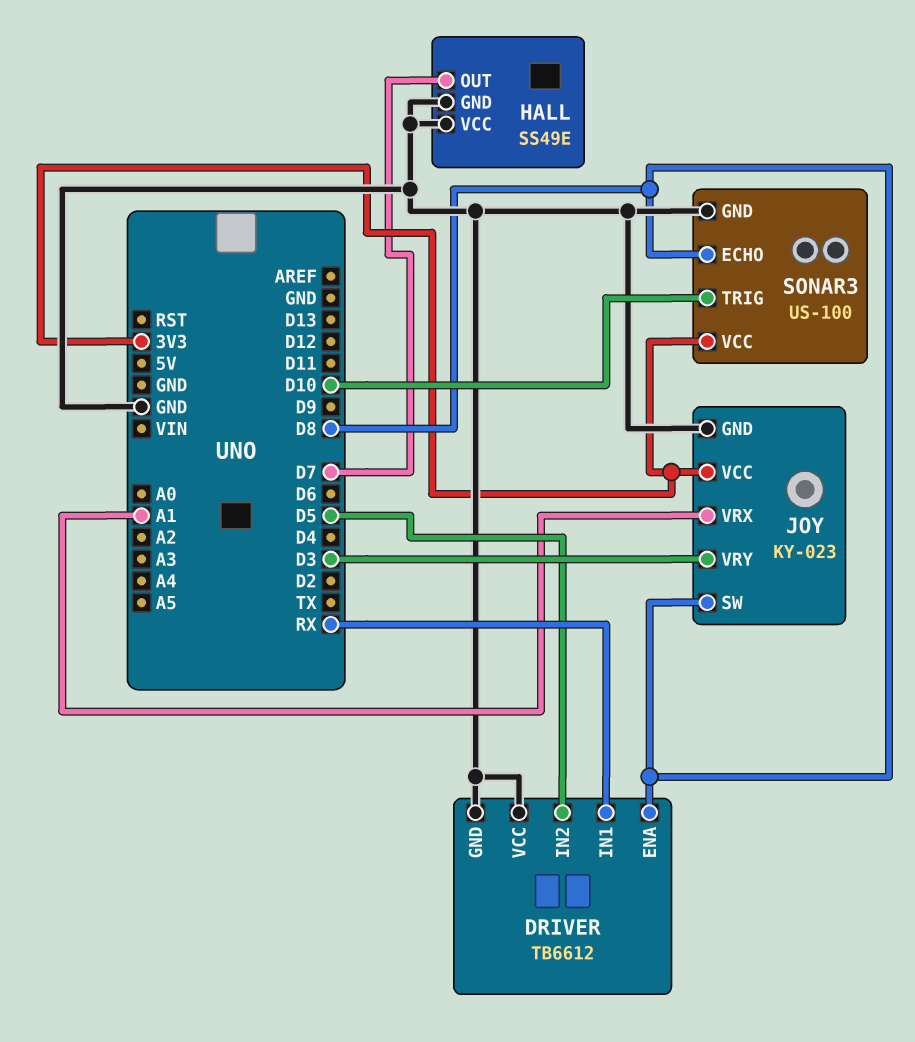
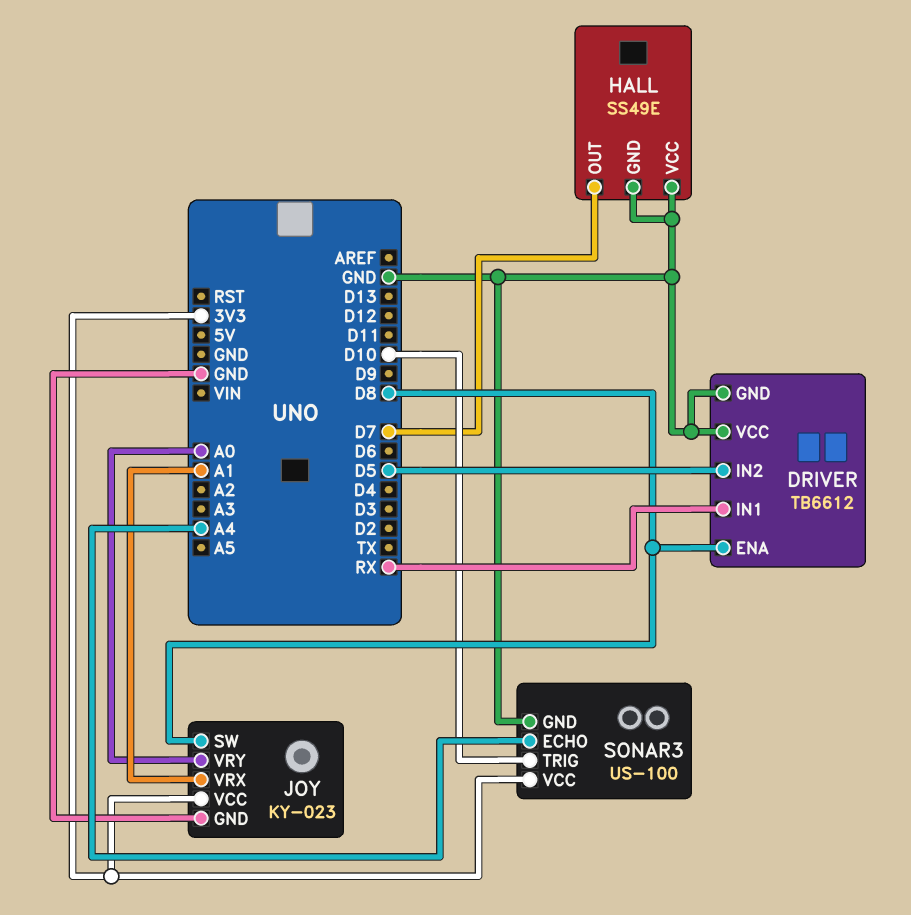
JOY pin VRY: D3 -> A0
SONAR3 pin ECHO: D8 -> A4

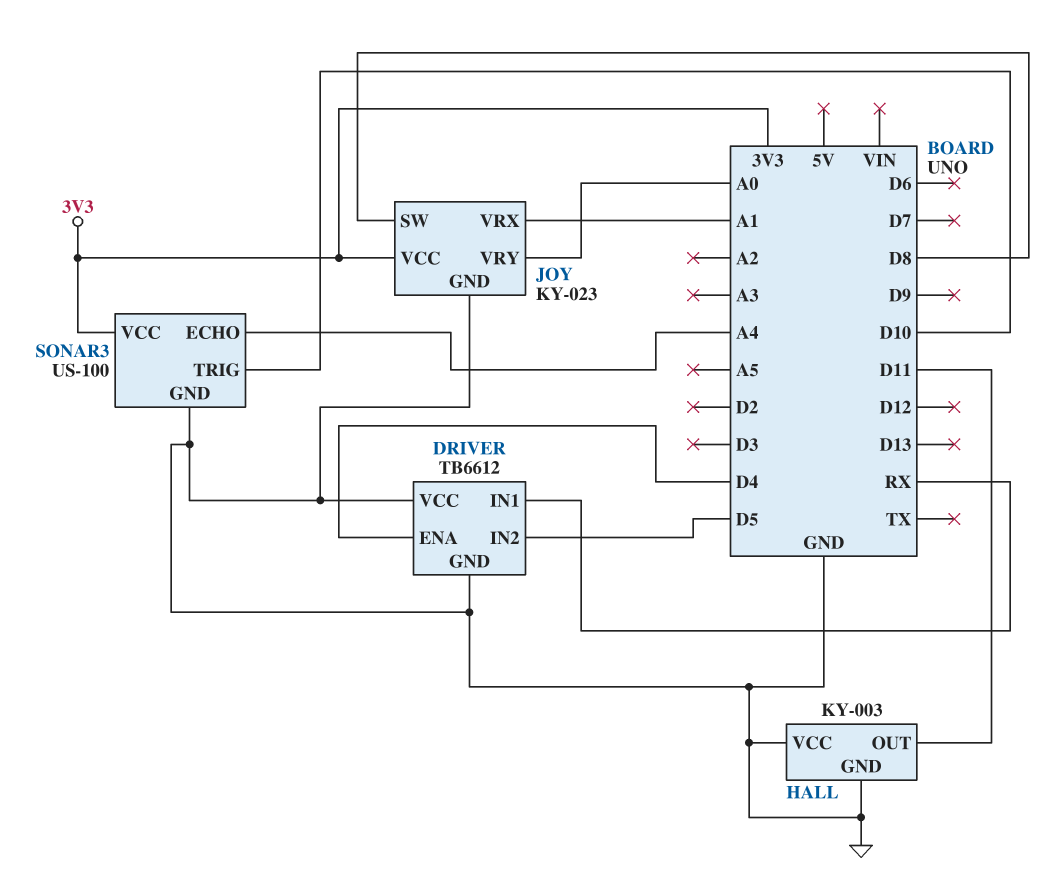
DRIVER pin ENA: D8 -> D4
HALL: SS49E -> KY-003
HALL pin OUT: D7 -> D11

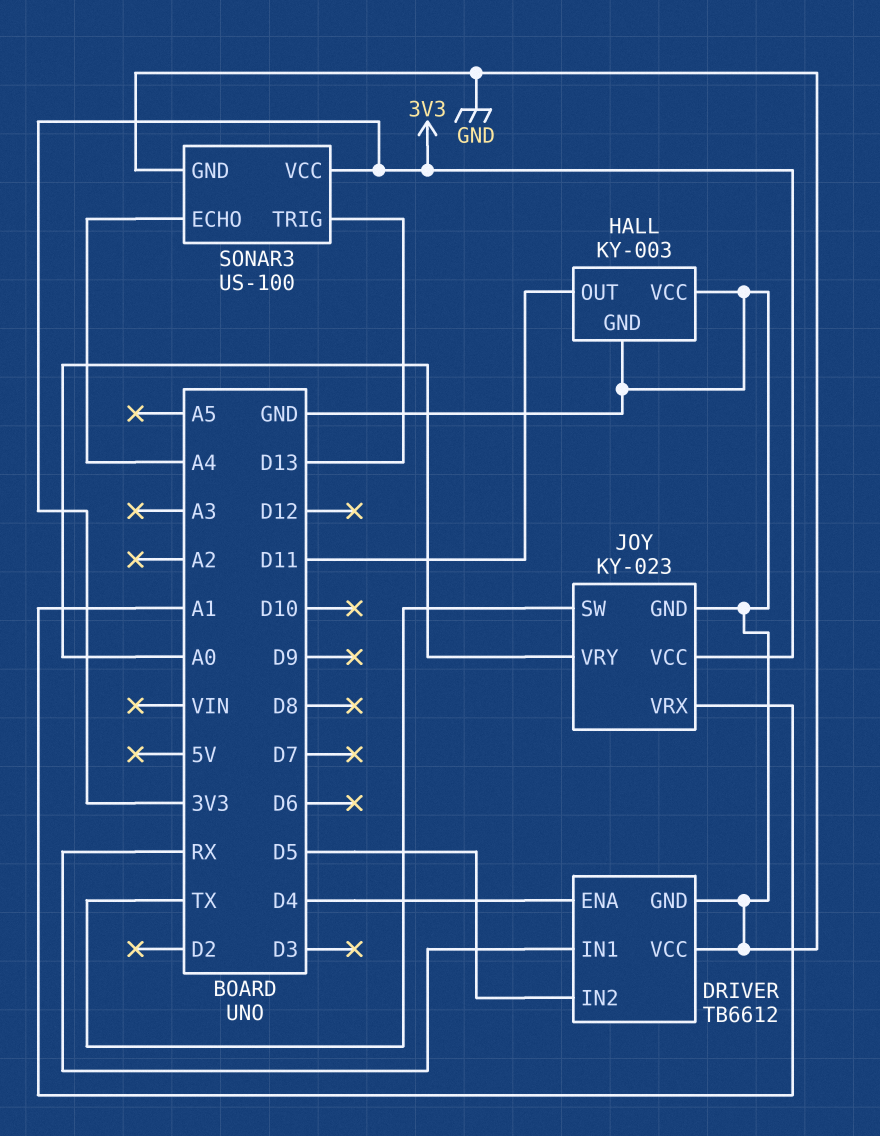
JOY pin SW: D8 -> TX
SONAR3 pin TRIG: D10 -> D13

